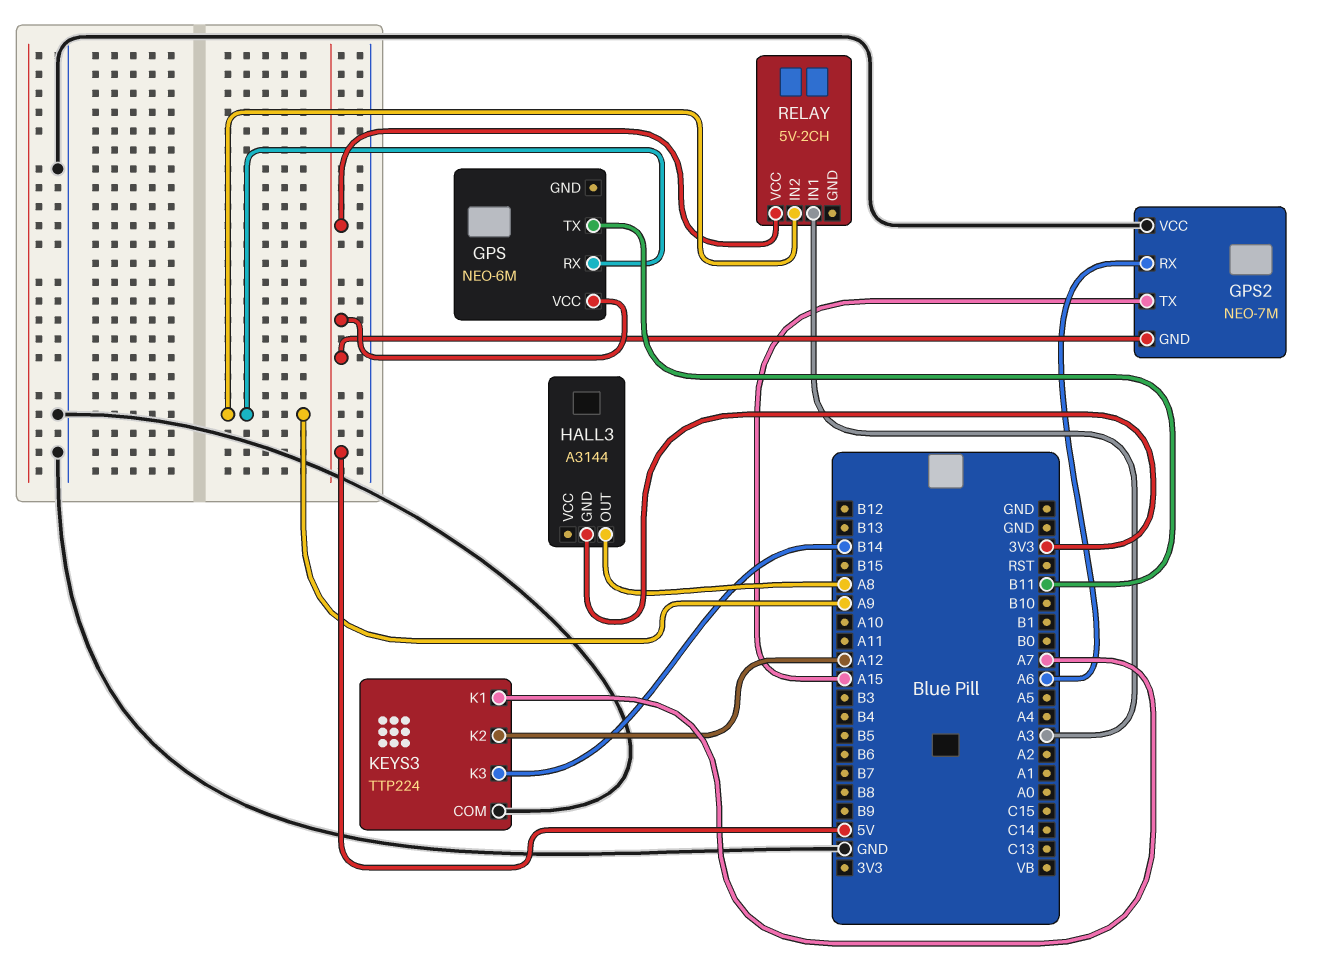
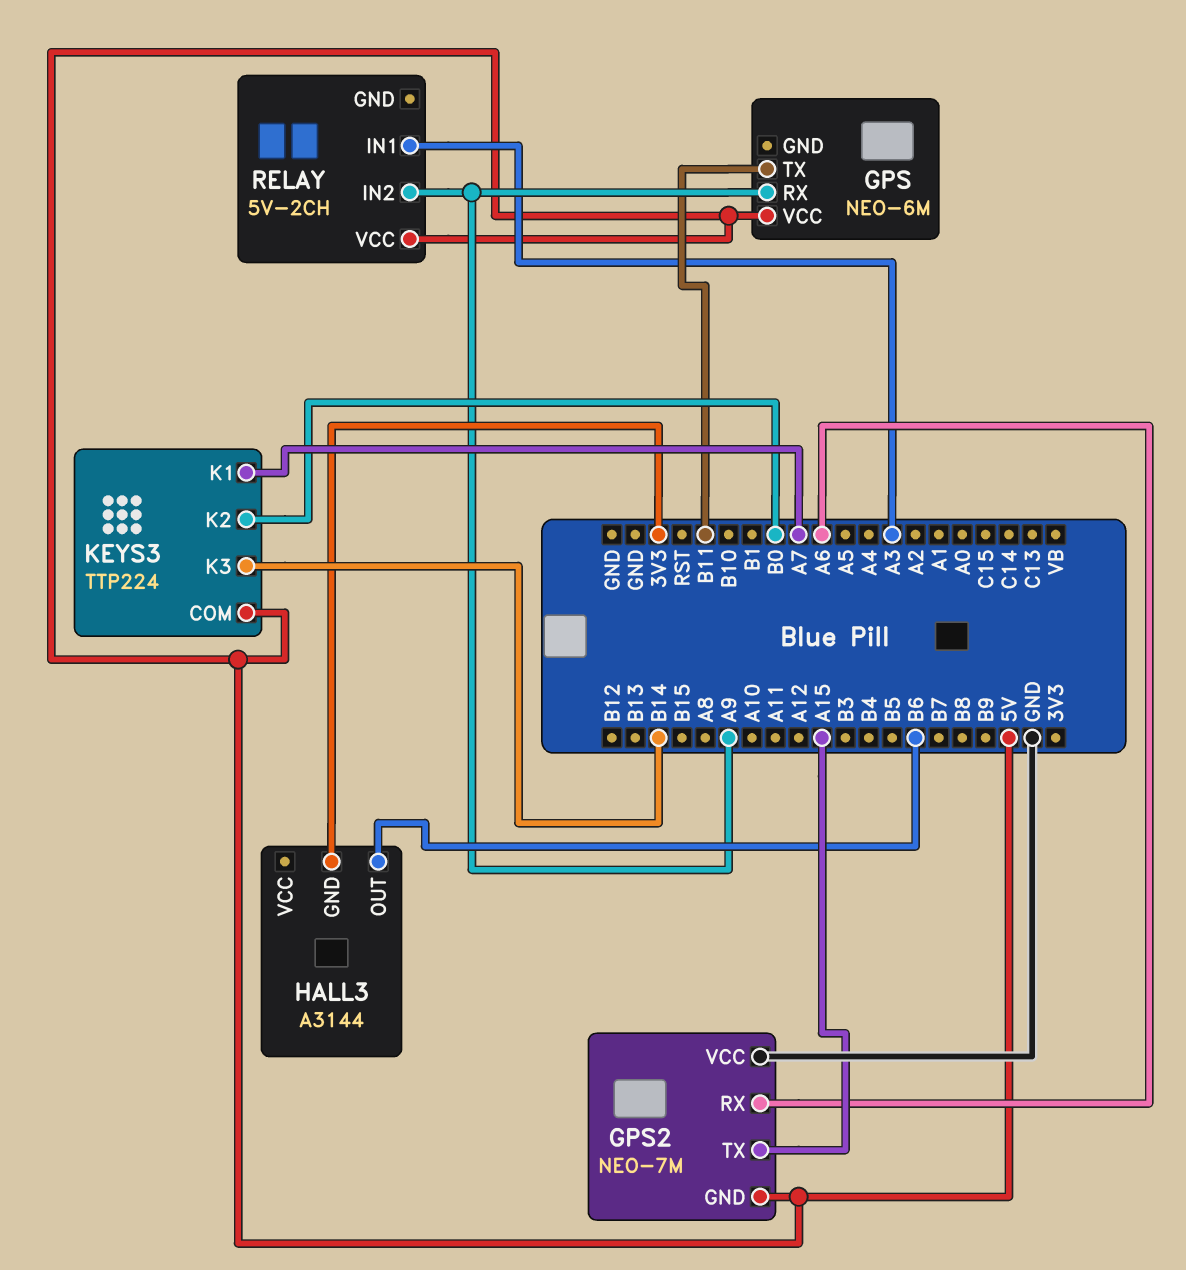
HALL3 pin OUT: A8 -> B6
KEYS3 pin COM: GND -> 5V
KEYS3 pin K2: A12 -> B0

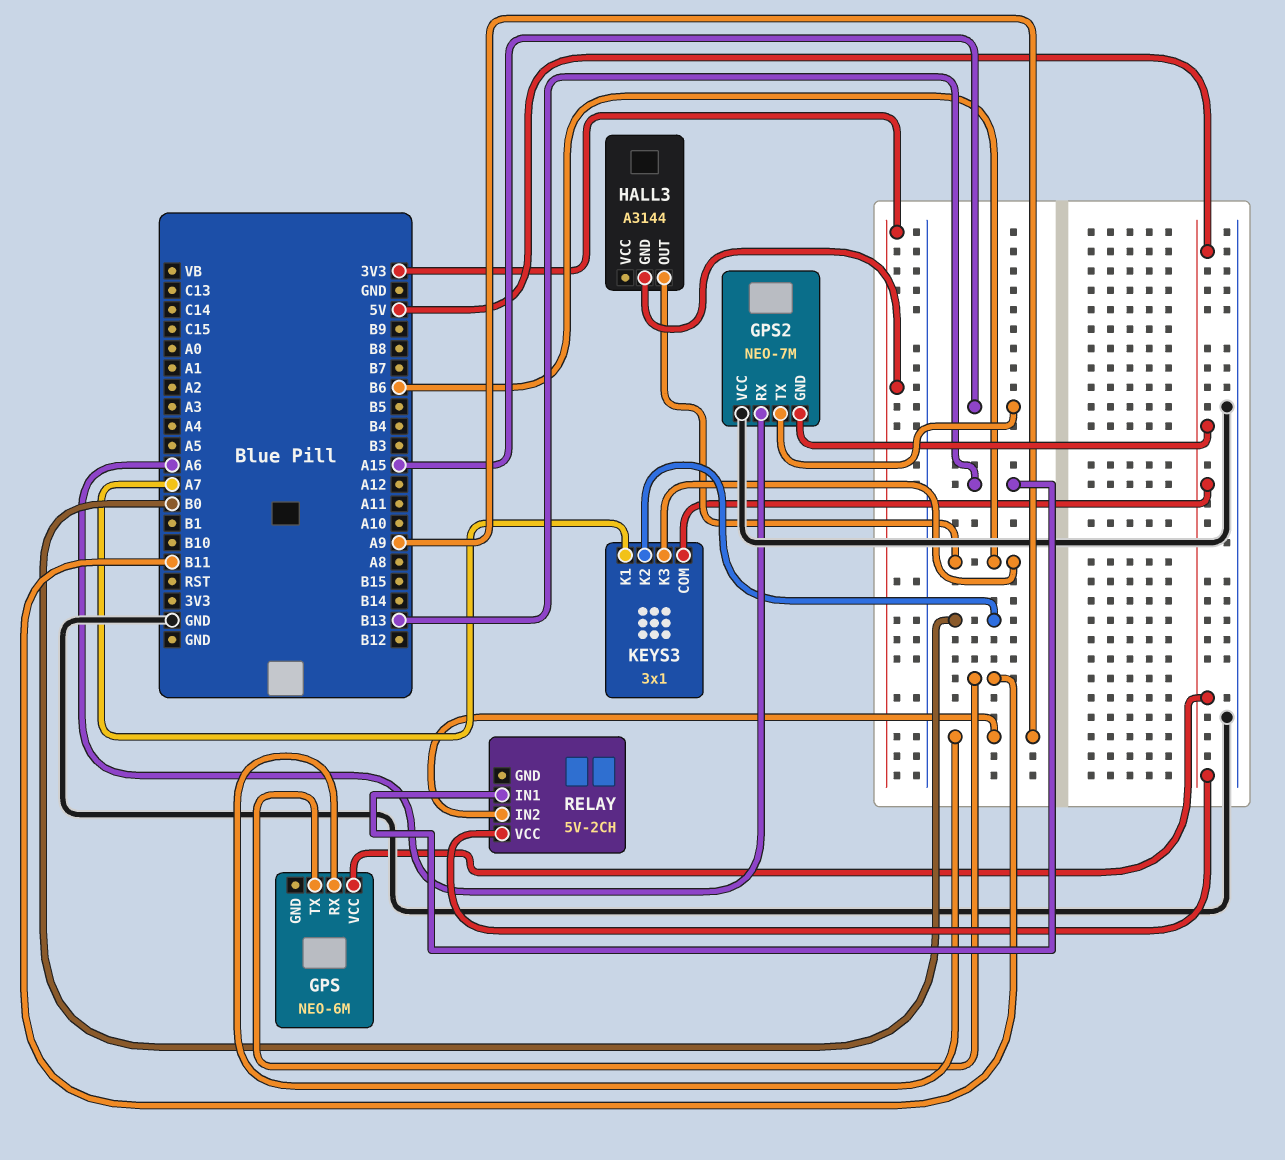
KEYS3: TTP224 -> 3x1
KEYS3 pin K3: B14 -> B6
RELAY pin IN1: A3 -> B13

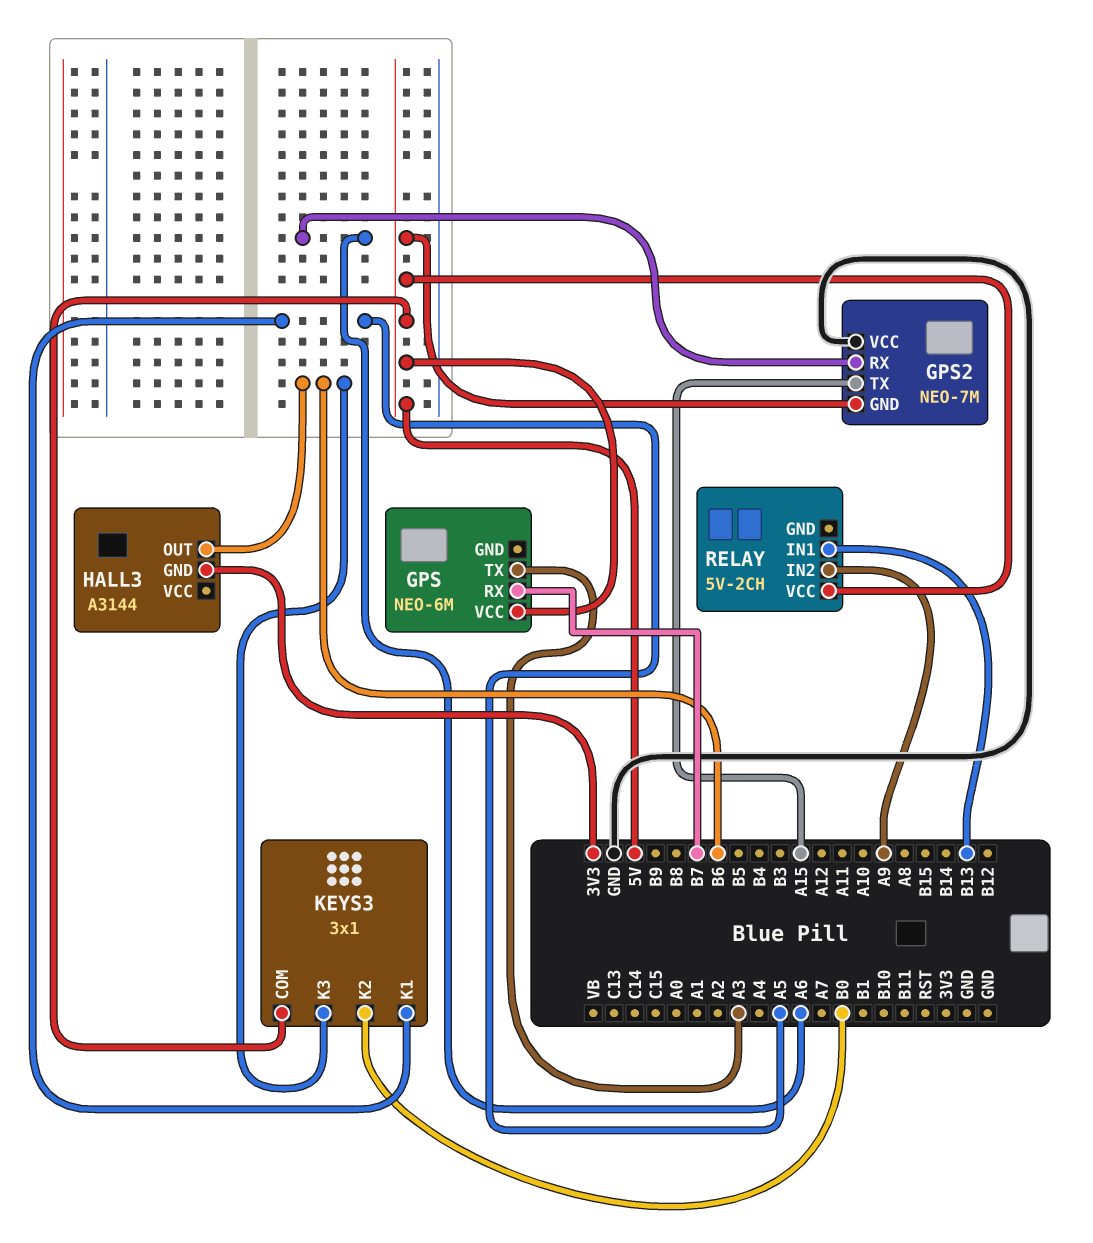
GPS pin RX: A9 -> B7
GPS pin TX: B11 -> A3
KEYS3 pin K1: A7 -> A5

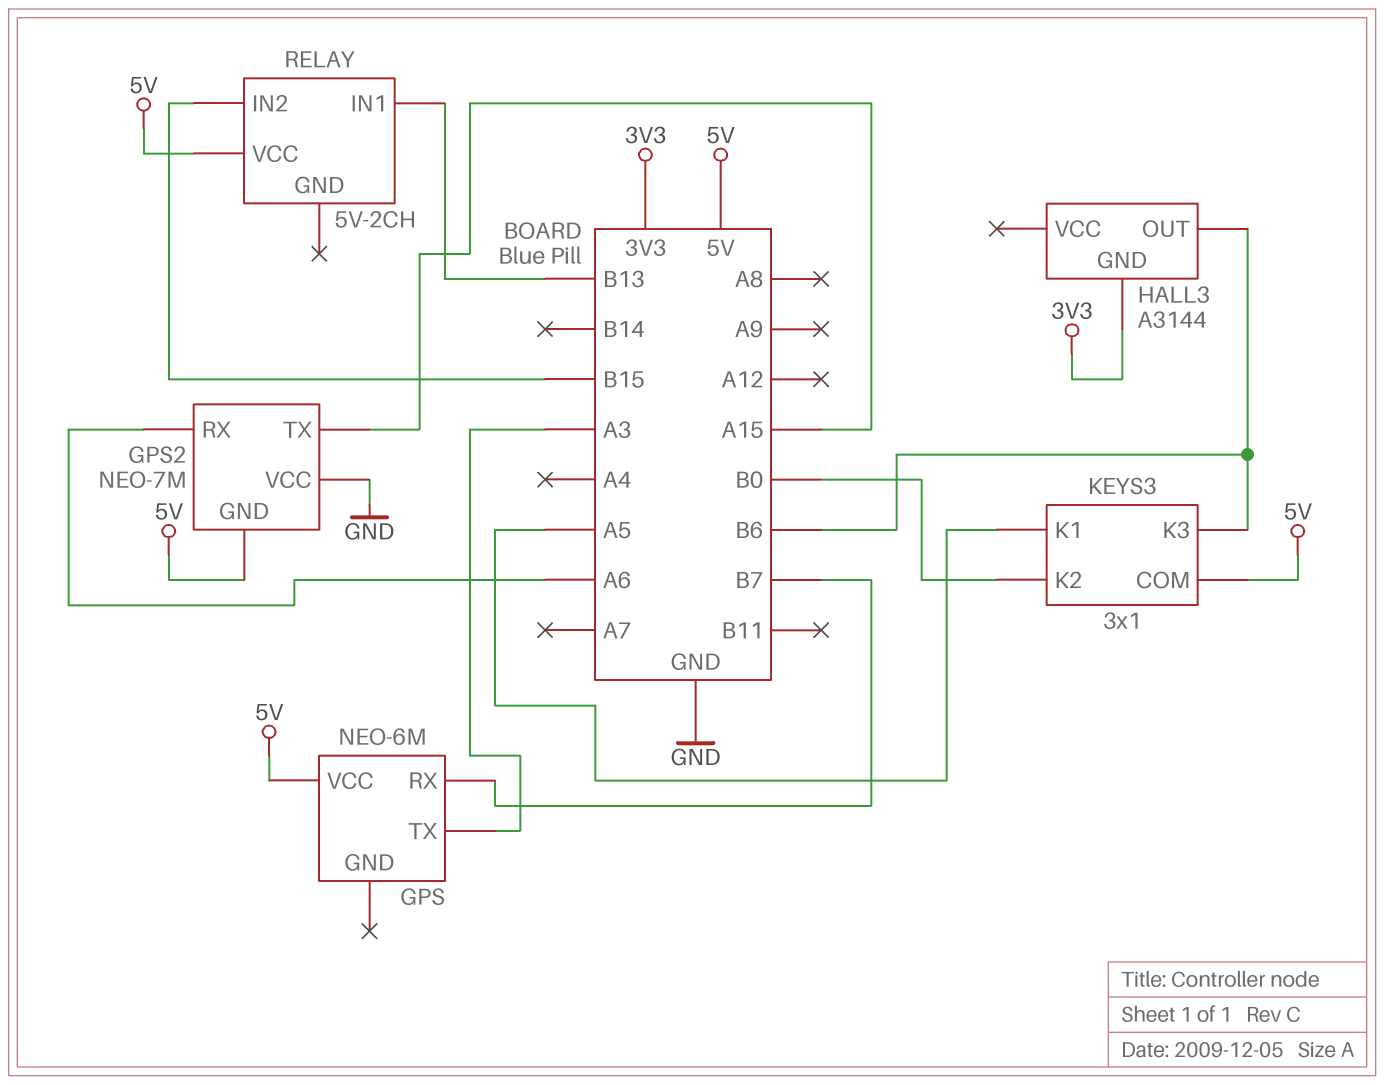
RELAY pin IN2: A9 -> B15

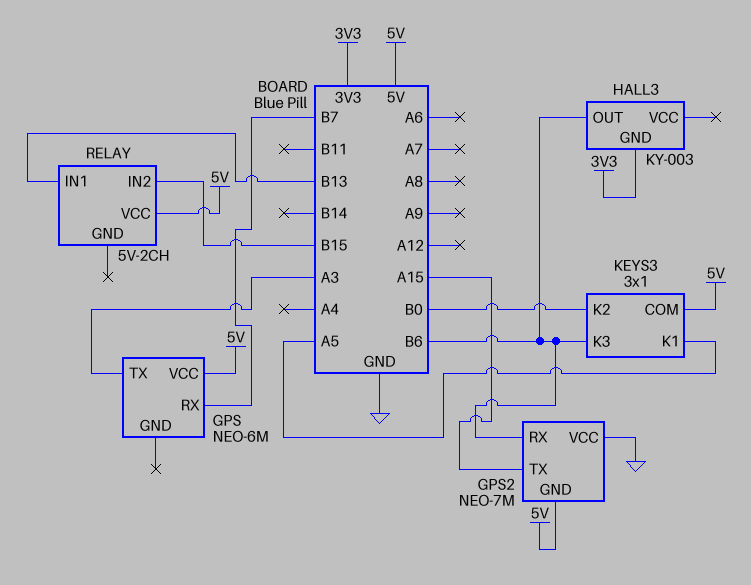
GPS2 pin RX: A6 -> B6
HALL3: A3144 -> KY-003

